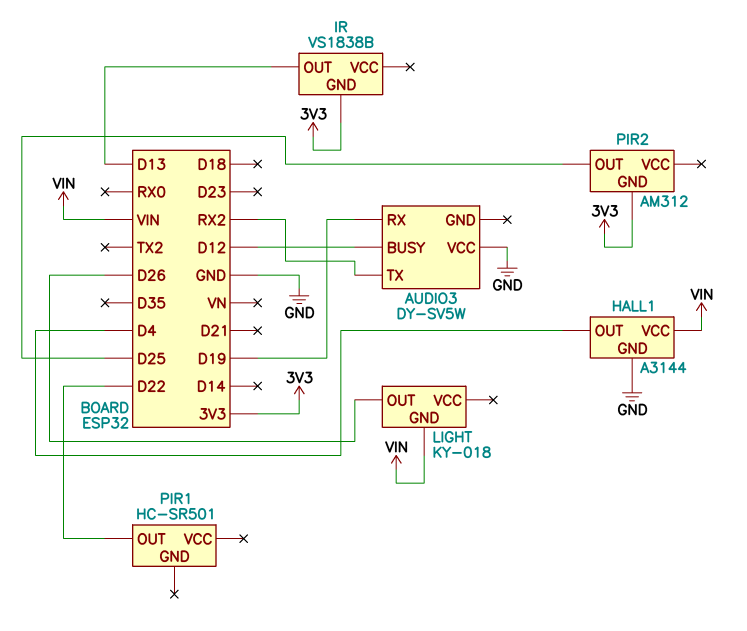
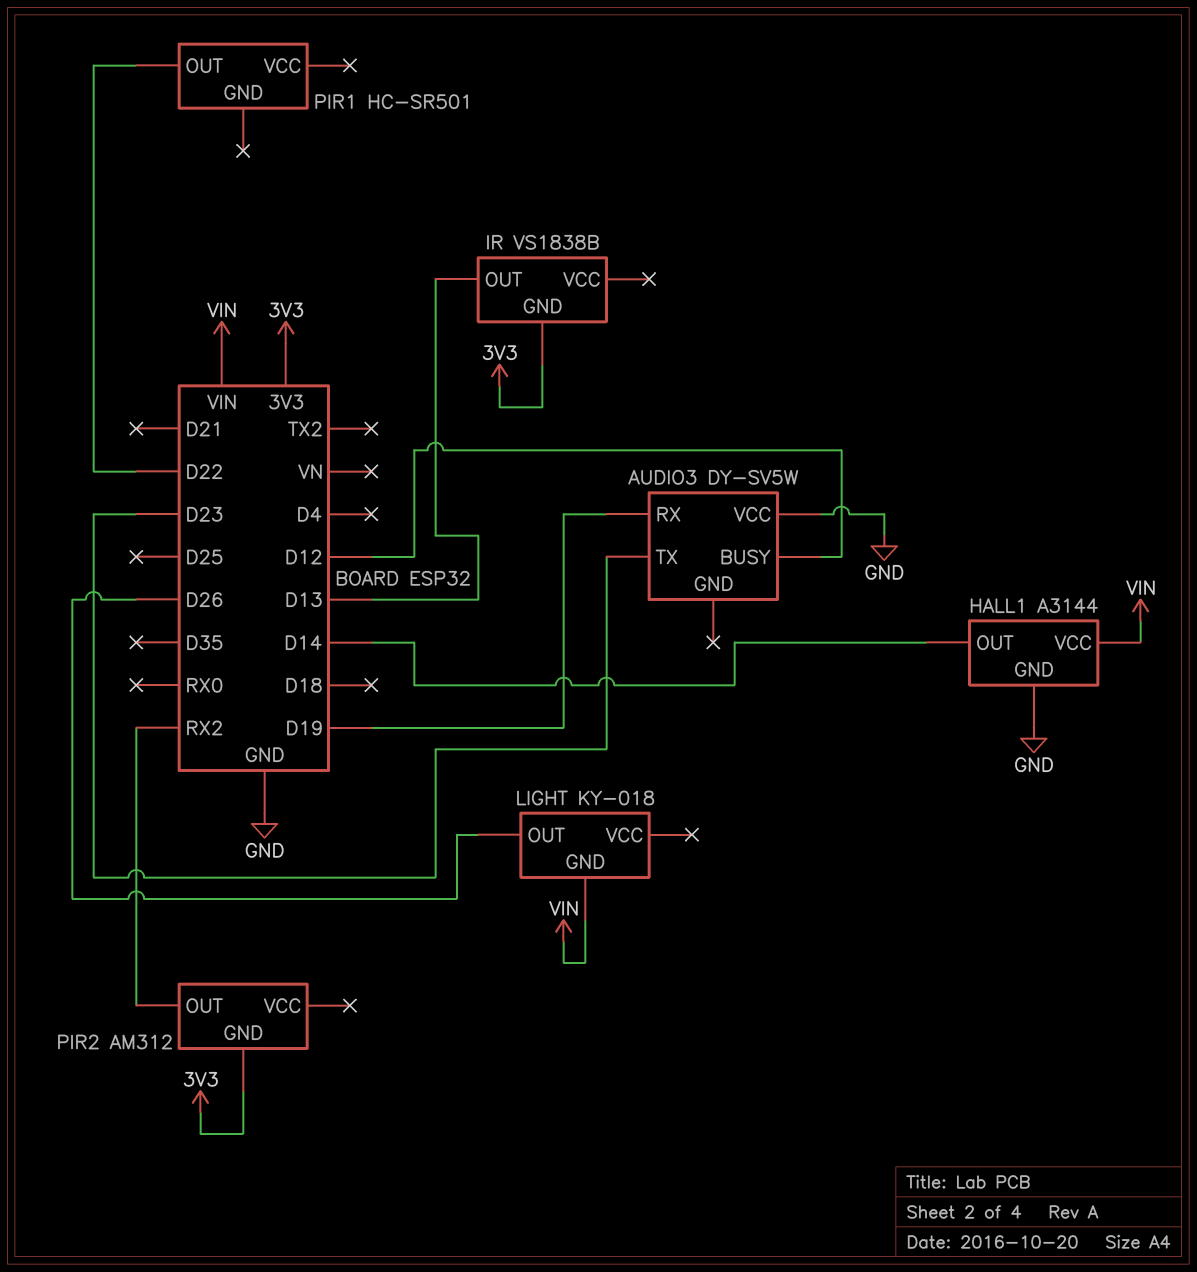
AUDIO3 pin TX: RX2 -> D23
HALL1 pin OUT: D4 -> D14
PIR2 pin OUT: D25 -> RX2

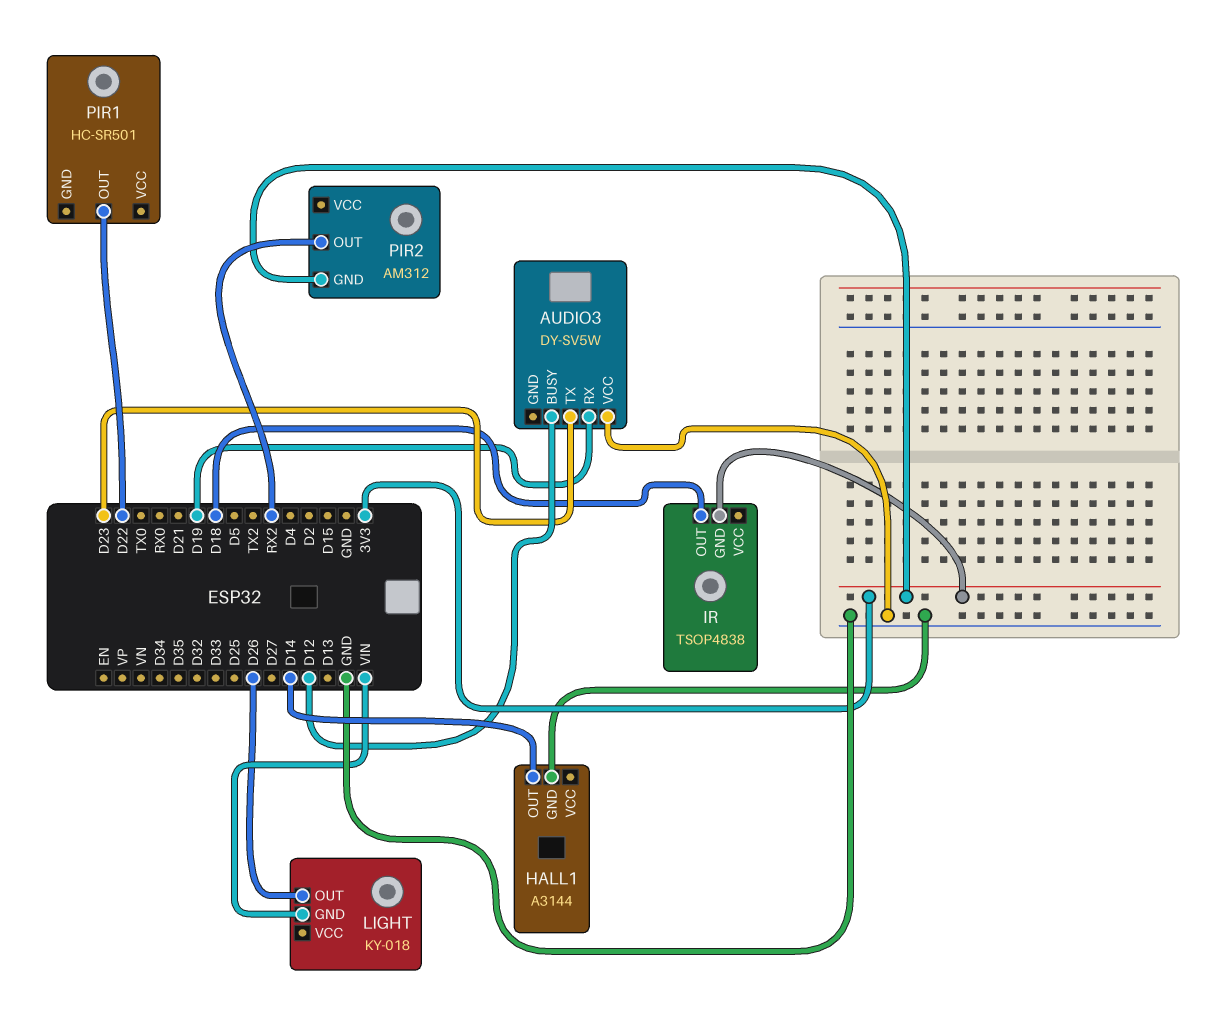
HALL1 pin VCC: VIN -> none
IR: VS1838B -> TSOP4838
IR pin OUT: D13 -> D18

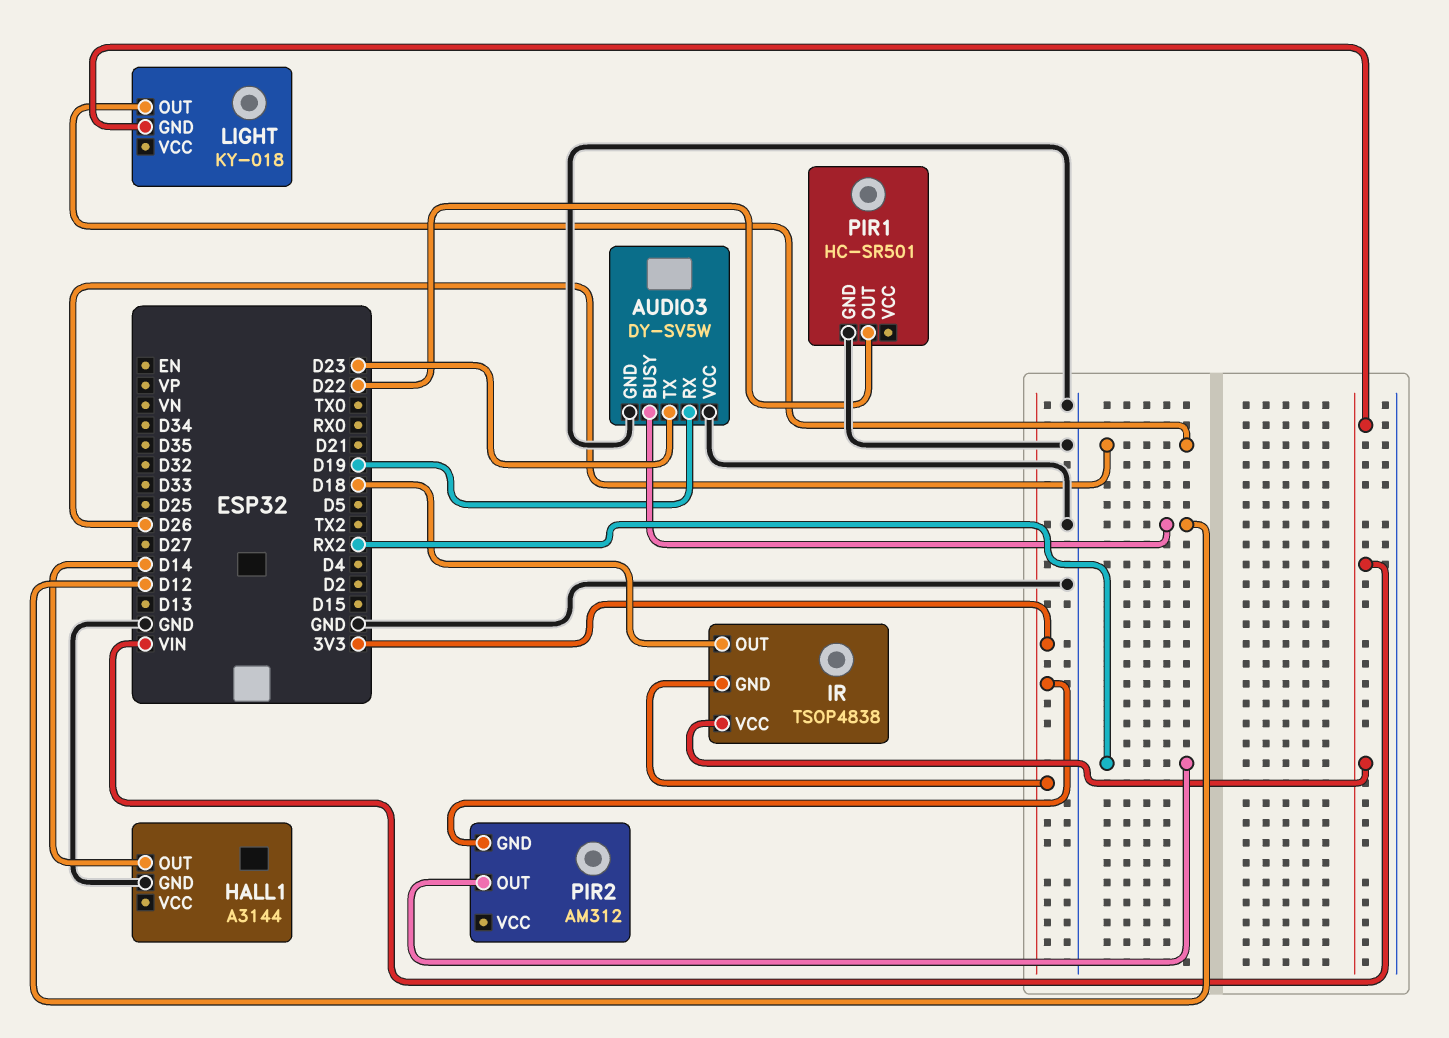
AUDIO3 pin GND: none -> GND
IR pin VCC: none -> VIN
PIR1 pin GND: none -> GND

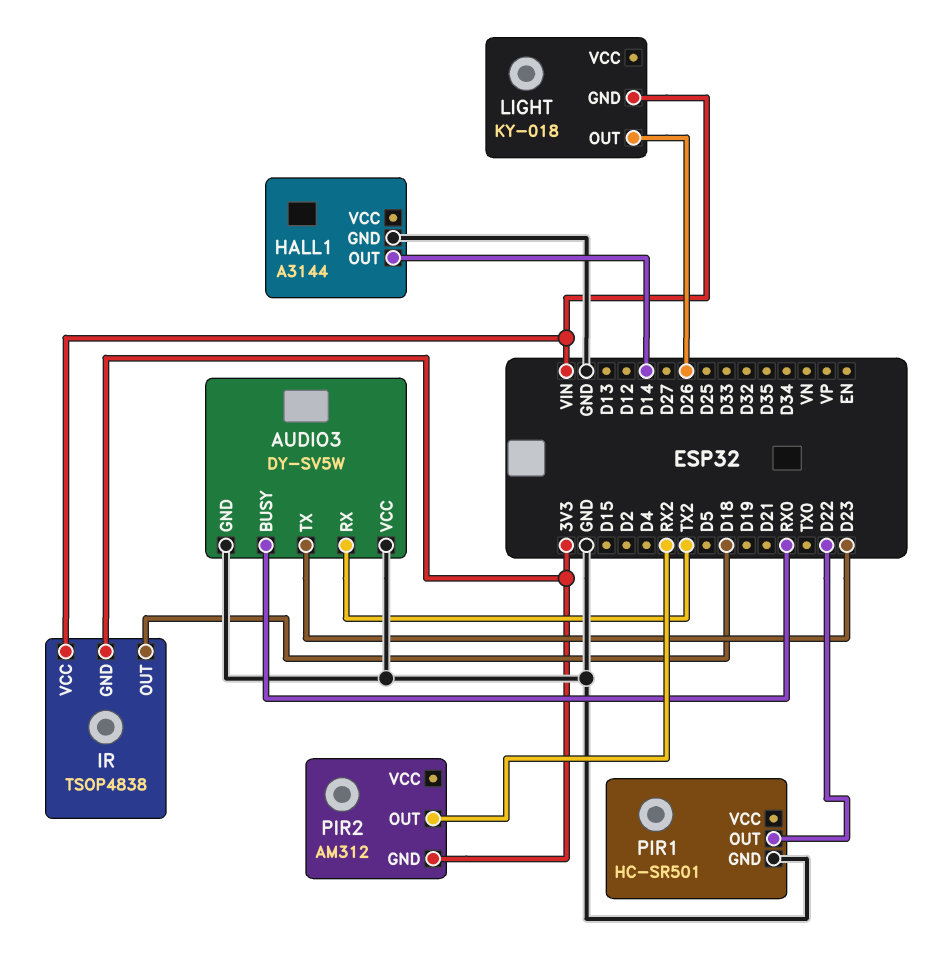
AUDIO3 pin BUSY: D12 -> RX0
AUDIO3 pin RX: D19 -> TX2

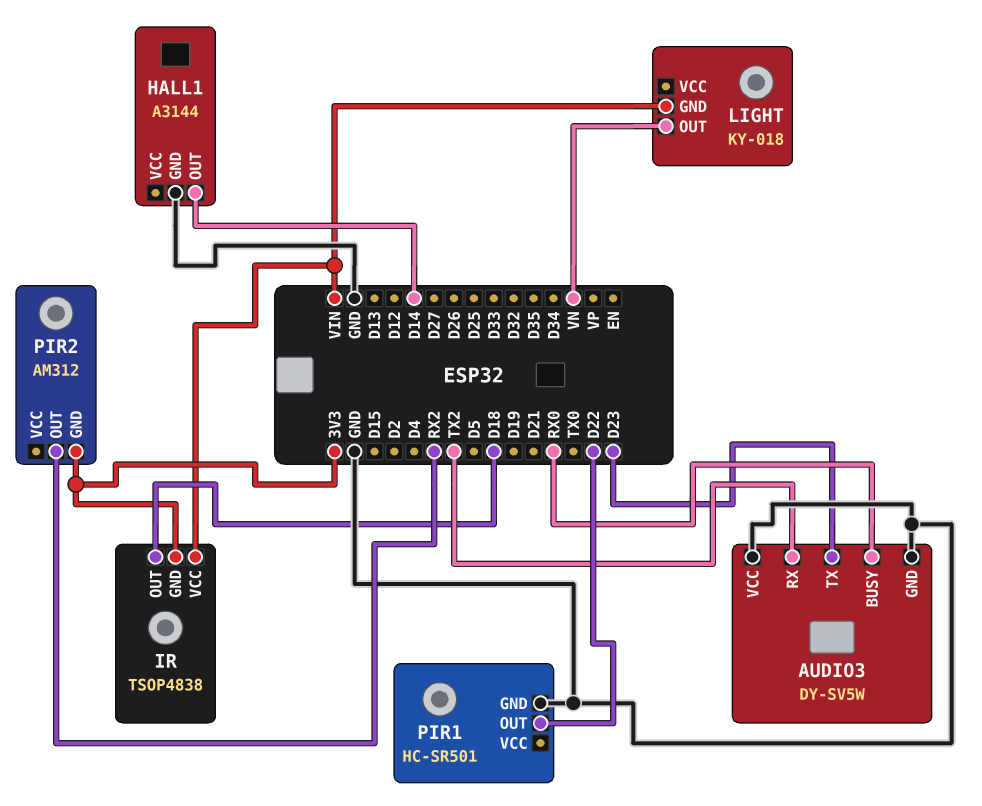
LIGHT pin OUT: D26 -> VN

